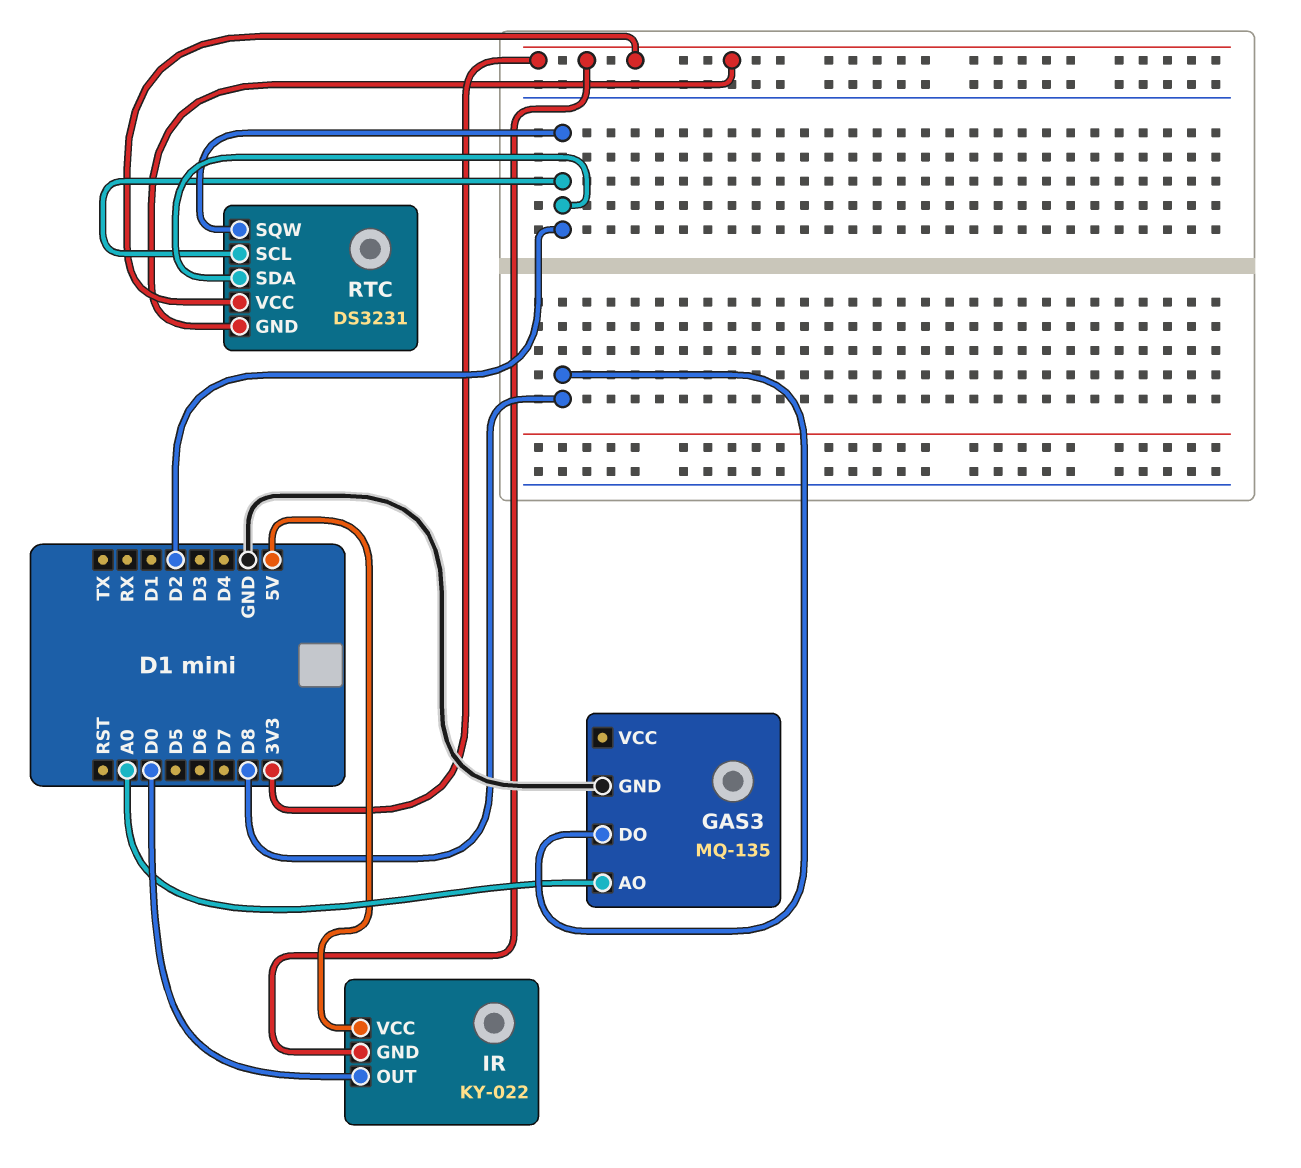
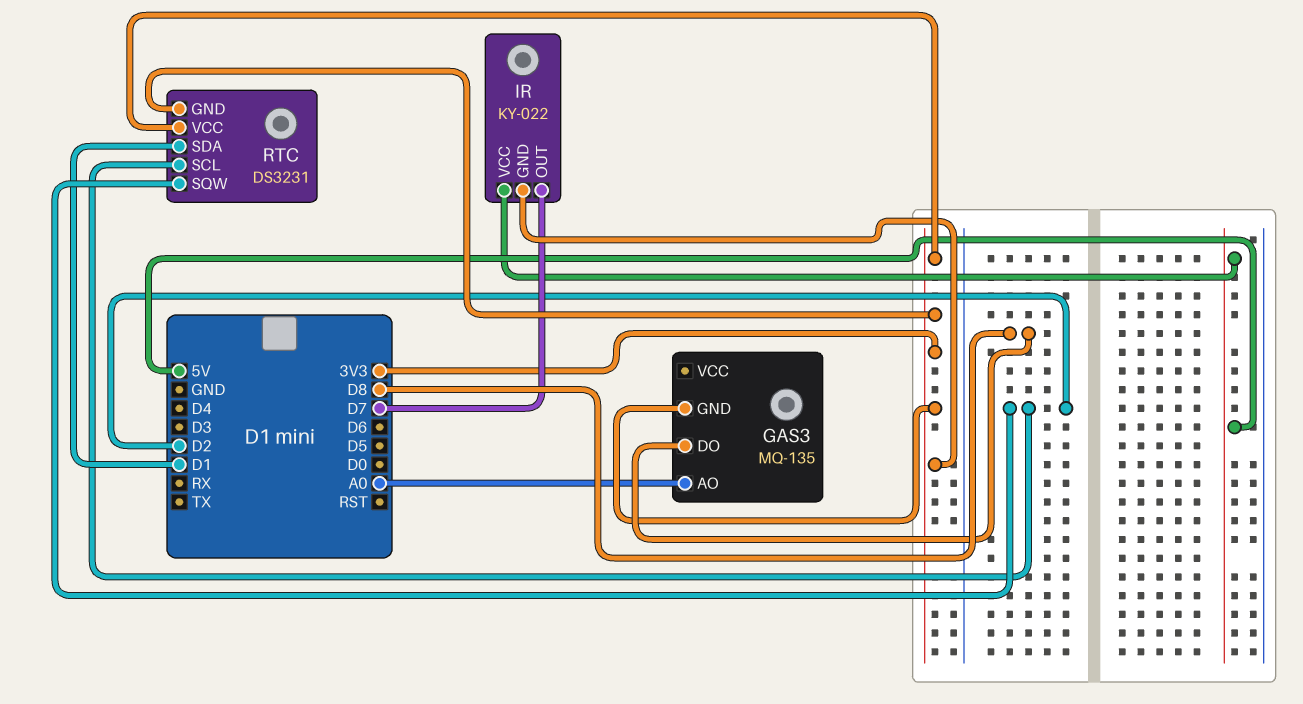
GAS3 pin GND: GND -> 3V3
IR pin OUT: D0 -> D7
RTC pin SDA: D2 -> D1

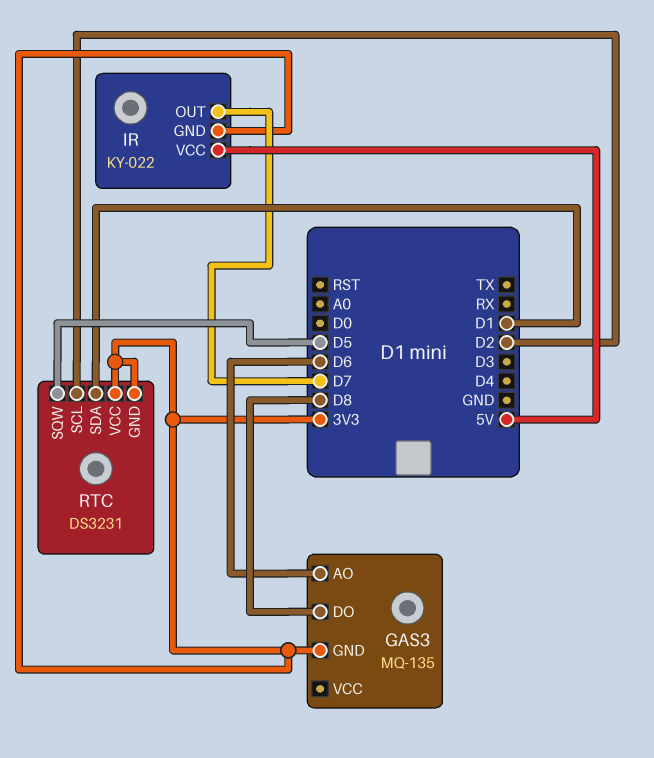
GAS3 pin AO: A0 -> D6
RTC pin SQW: D2 -> D5

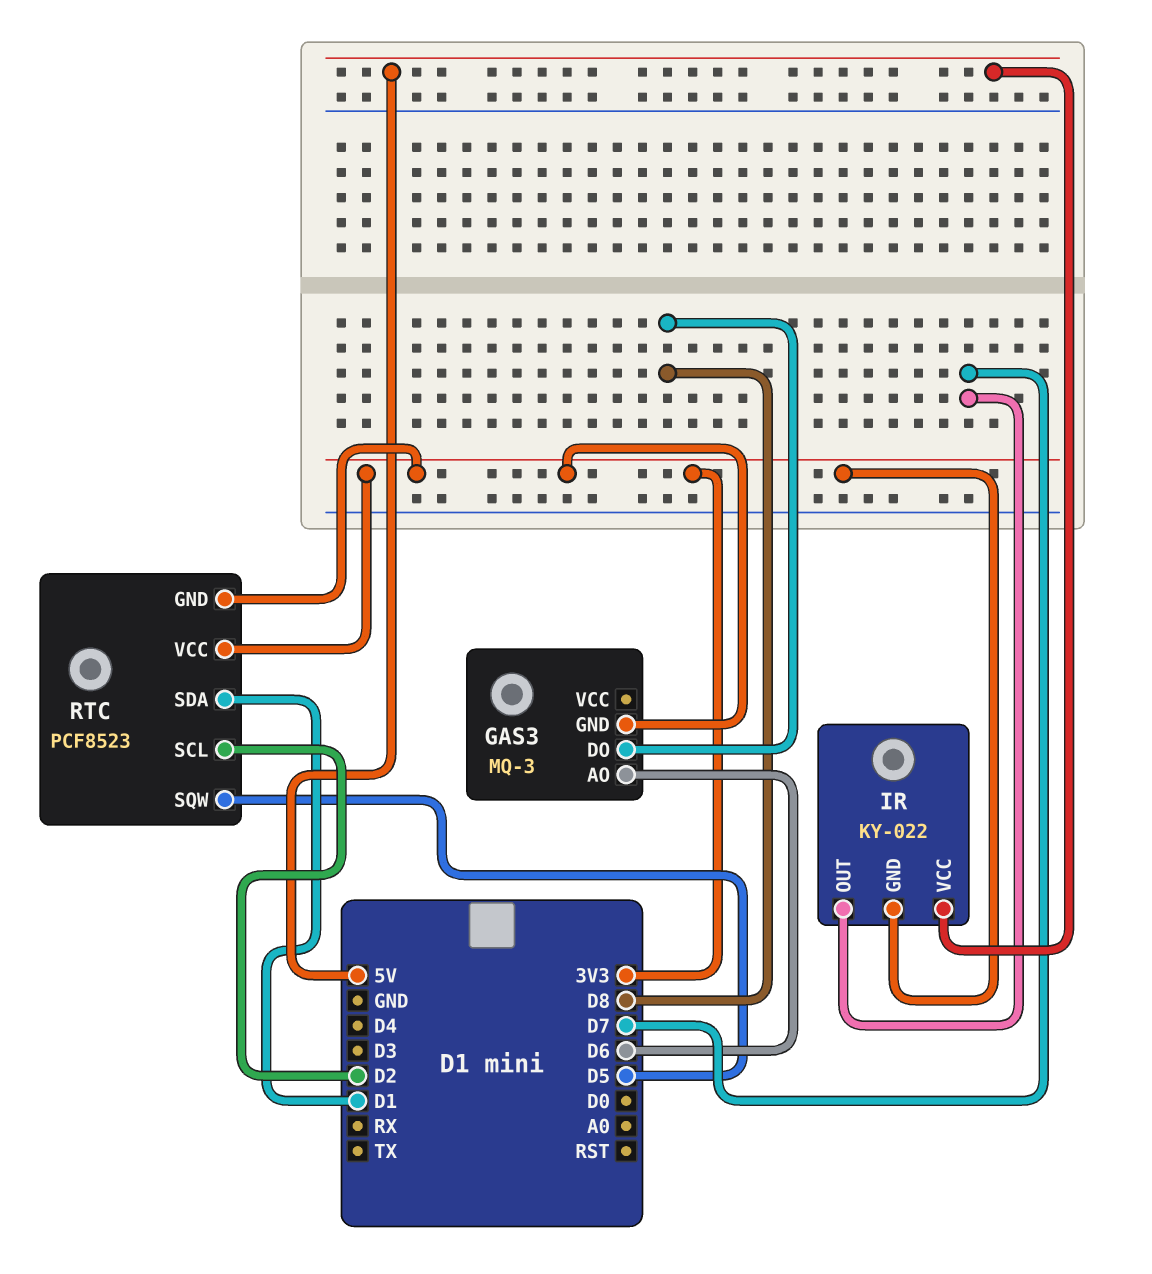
GAS3: MQ-135 -> MQ-3
RTC: DS3231 -> PCF8523

